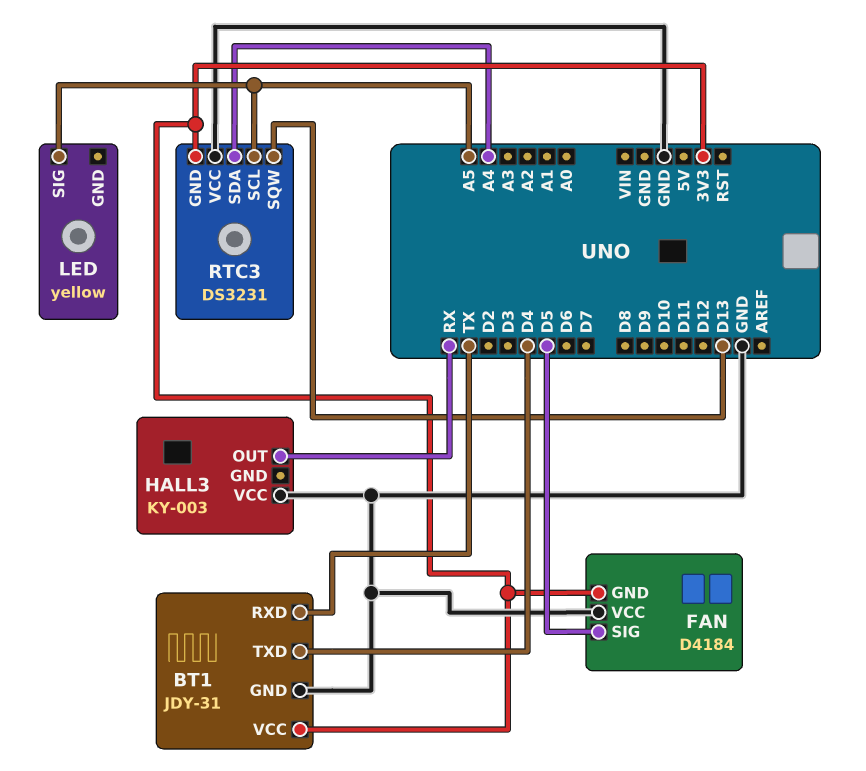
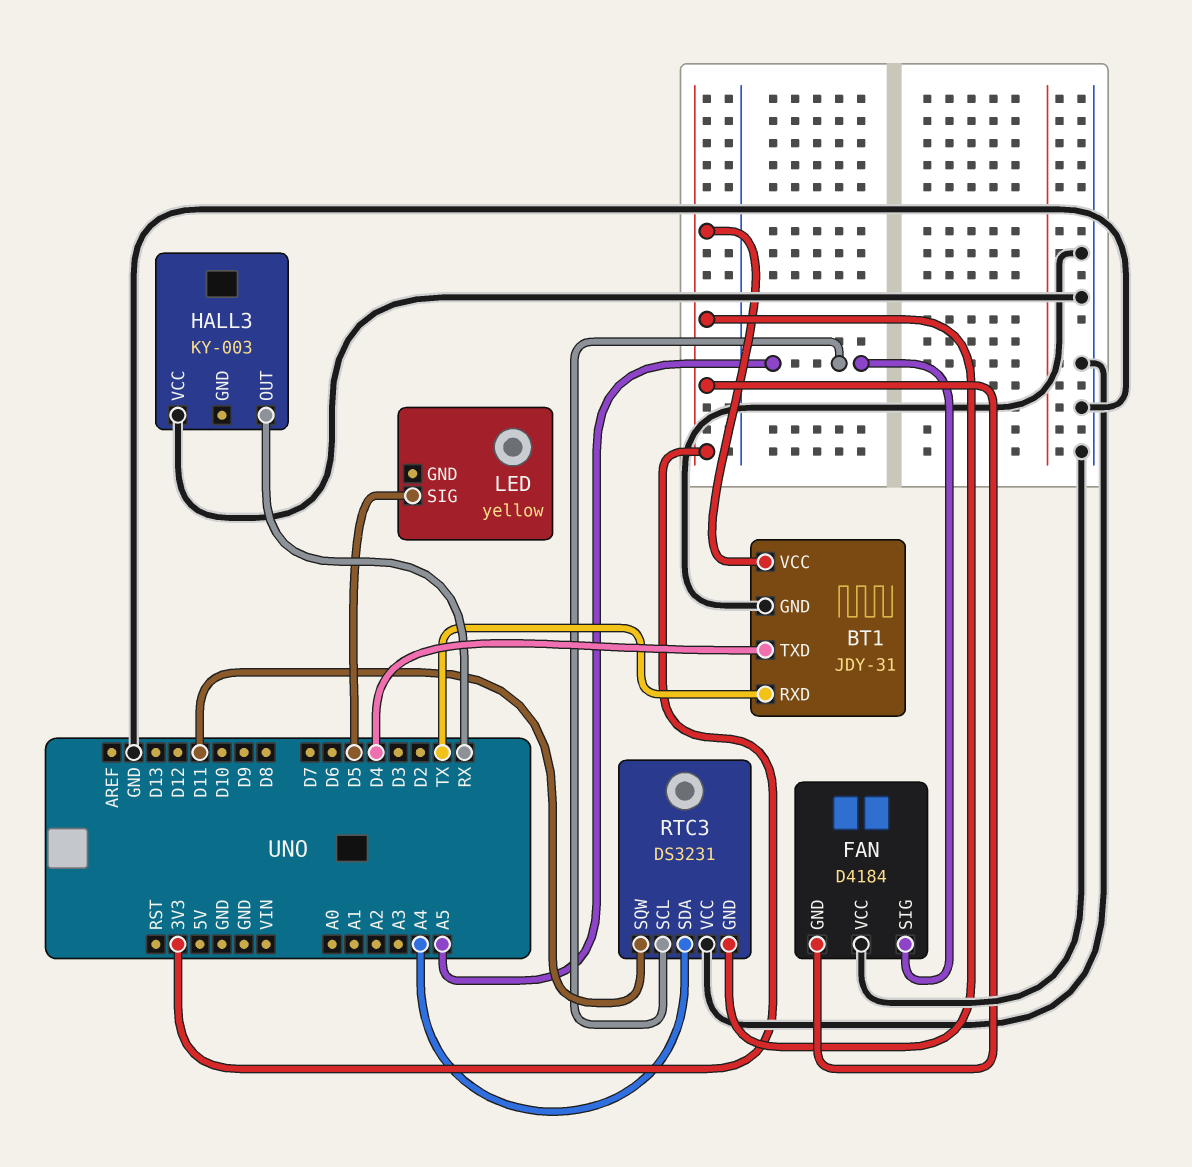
FAN pin SIG: D5 -> A5
LED pin SIG: A5 -> D5
RTC3 pin SQW: D13 -> D11

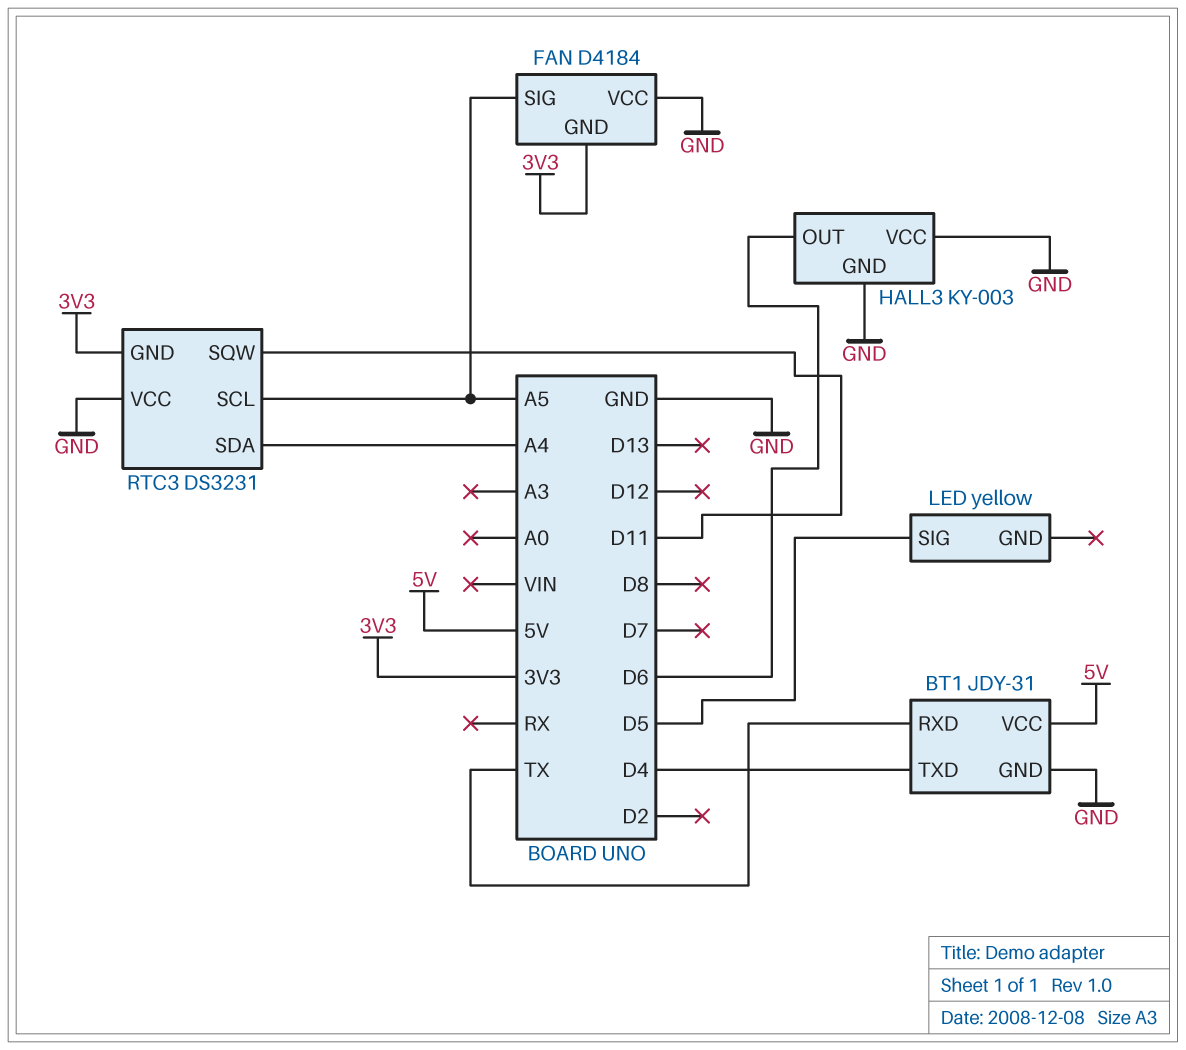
BT1 pin VCC: 3V3 -> 5V
HALL3 pin GND: none -> GND
HALL3 pin OUT: RX -> D6

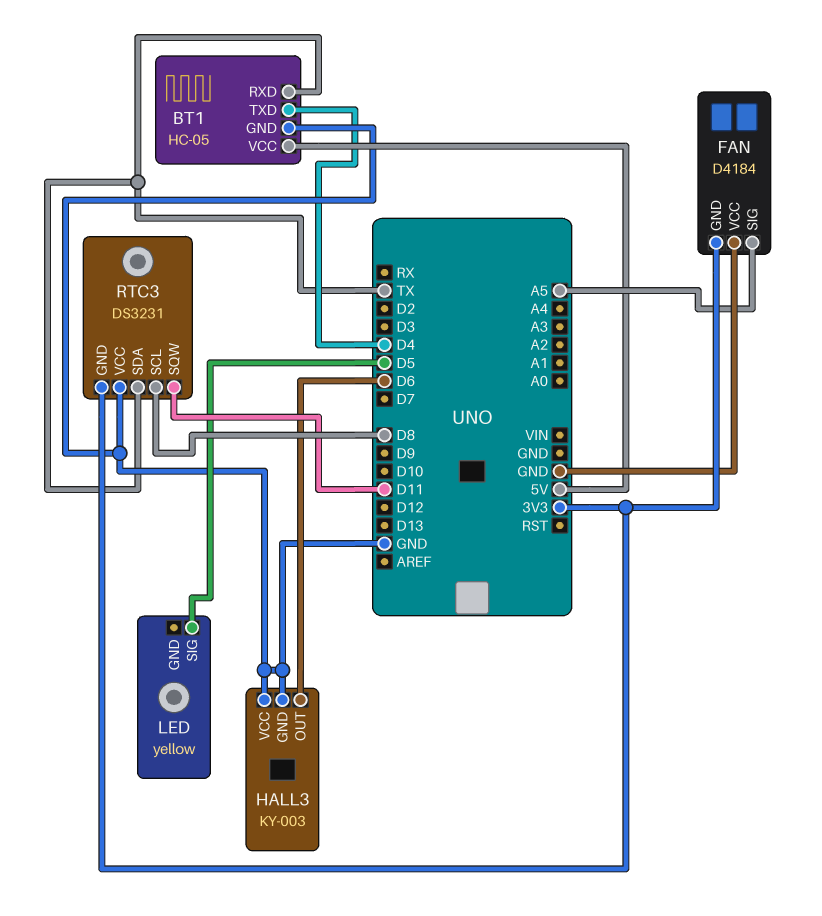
BT1: JDY-31 -> HC-05
RTC3 pin SCL: A5 -> D8
RTC3 pin SDA: A4 -> TX

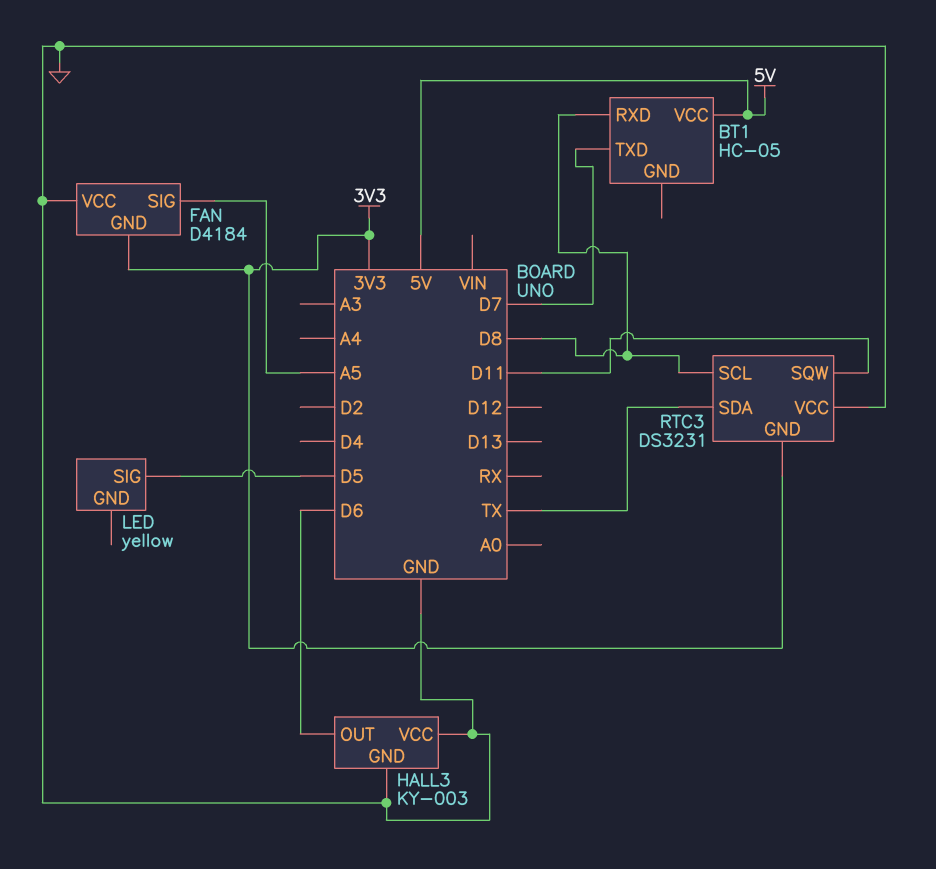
BT1 pin GND: GND -> none
BT1 pin RXD: TX -> D8
BT1 pin TXD: D4 -> D7

